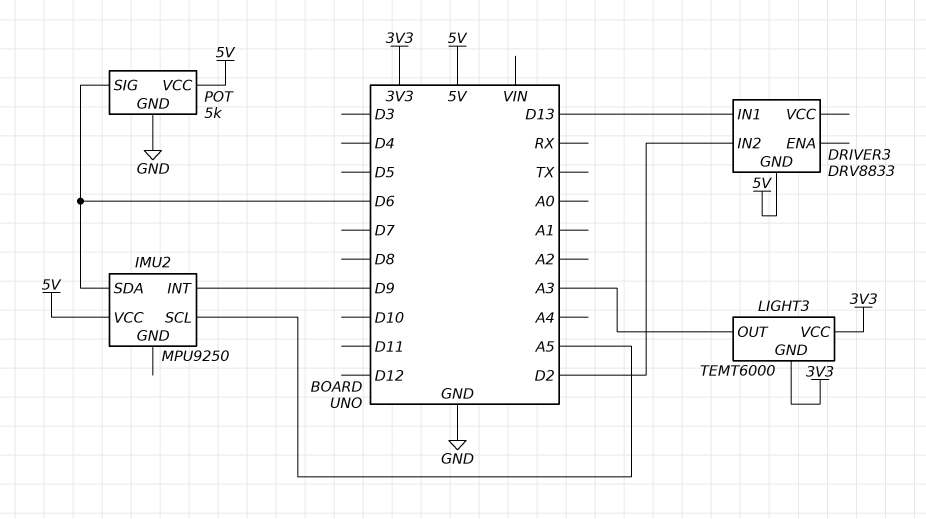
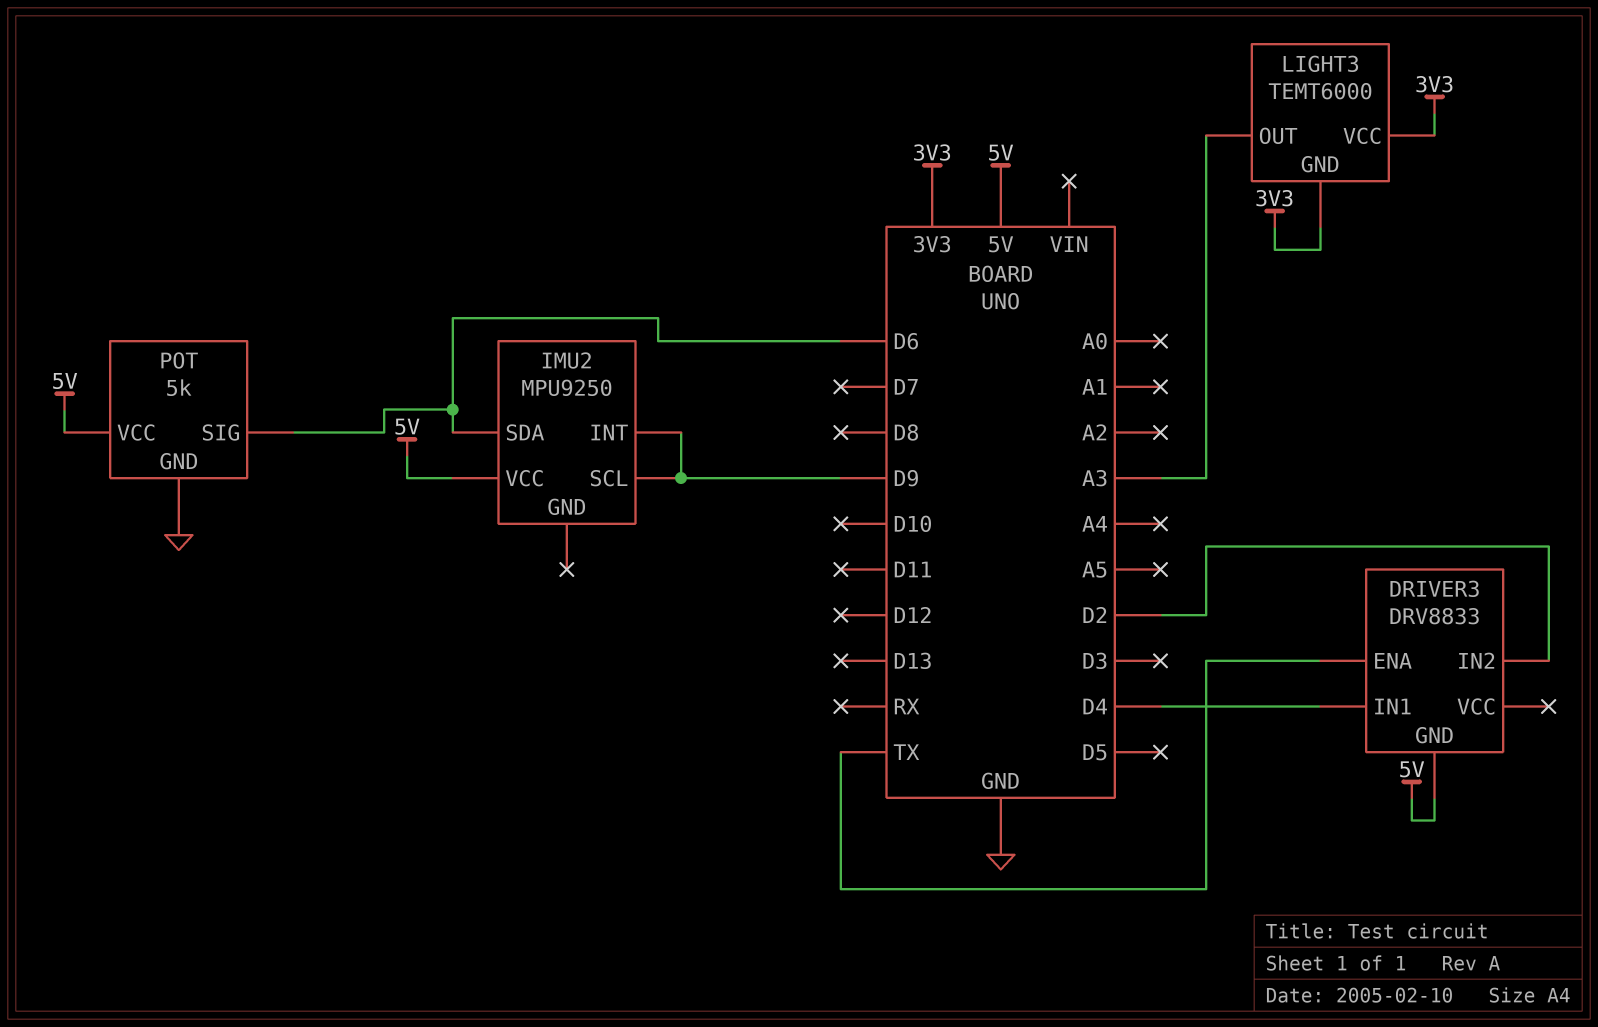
DRIVER3 pin ENA: none -> TX
DRIVER3 pin IN1: D13 -> D4
IMU2 pin SCL: A5 -> D9

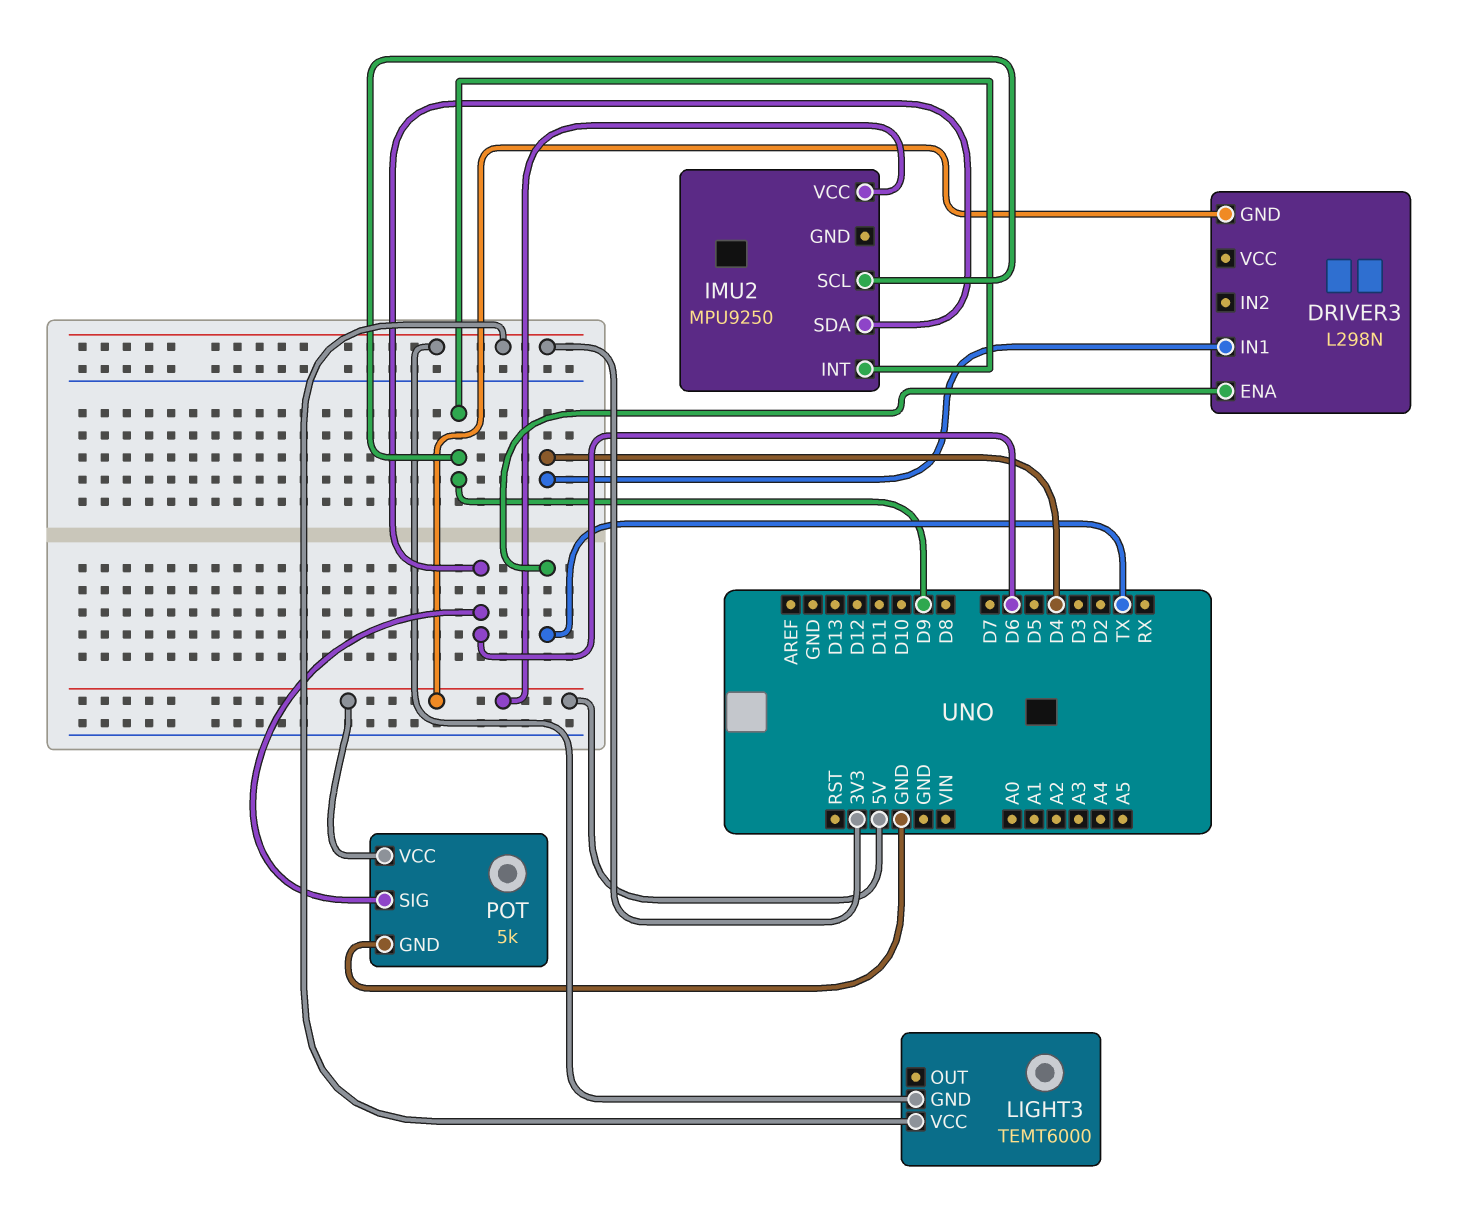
DRIVER3: DRV8833 -> L298N
DRIVER3 pin IN2: D2 -> none
LIGHT3 pin OUT: A3 -> none

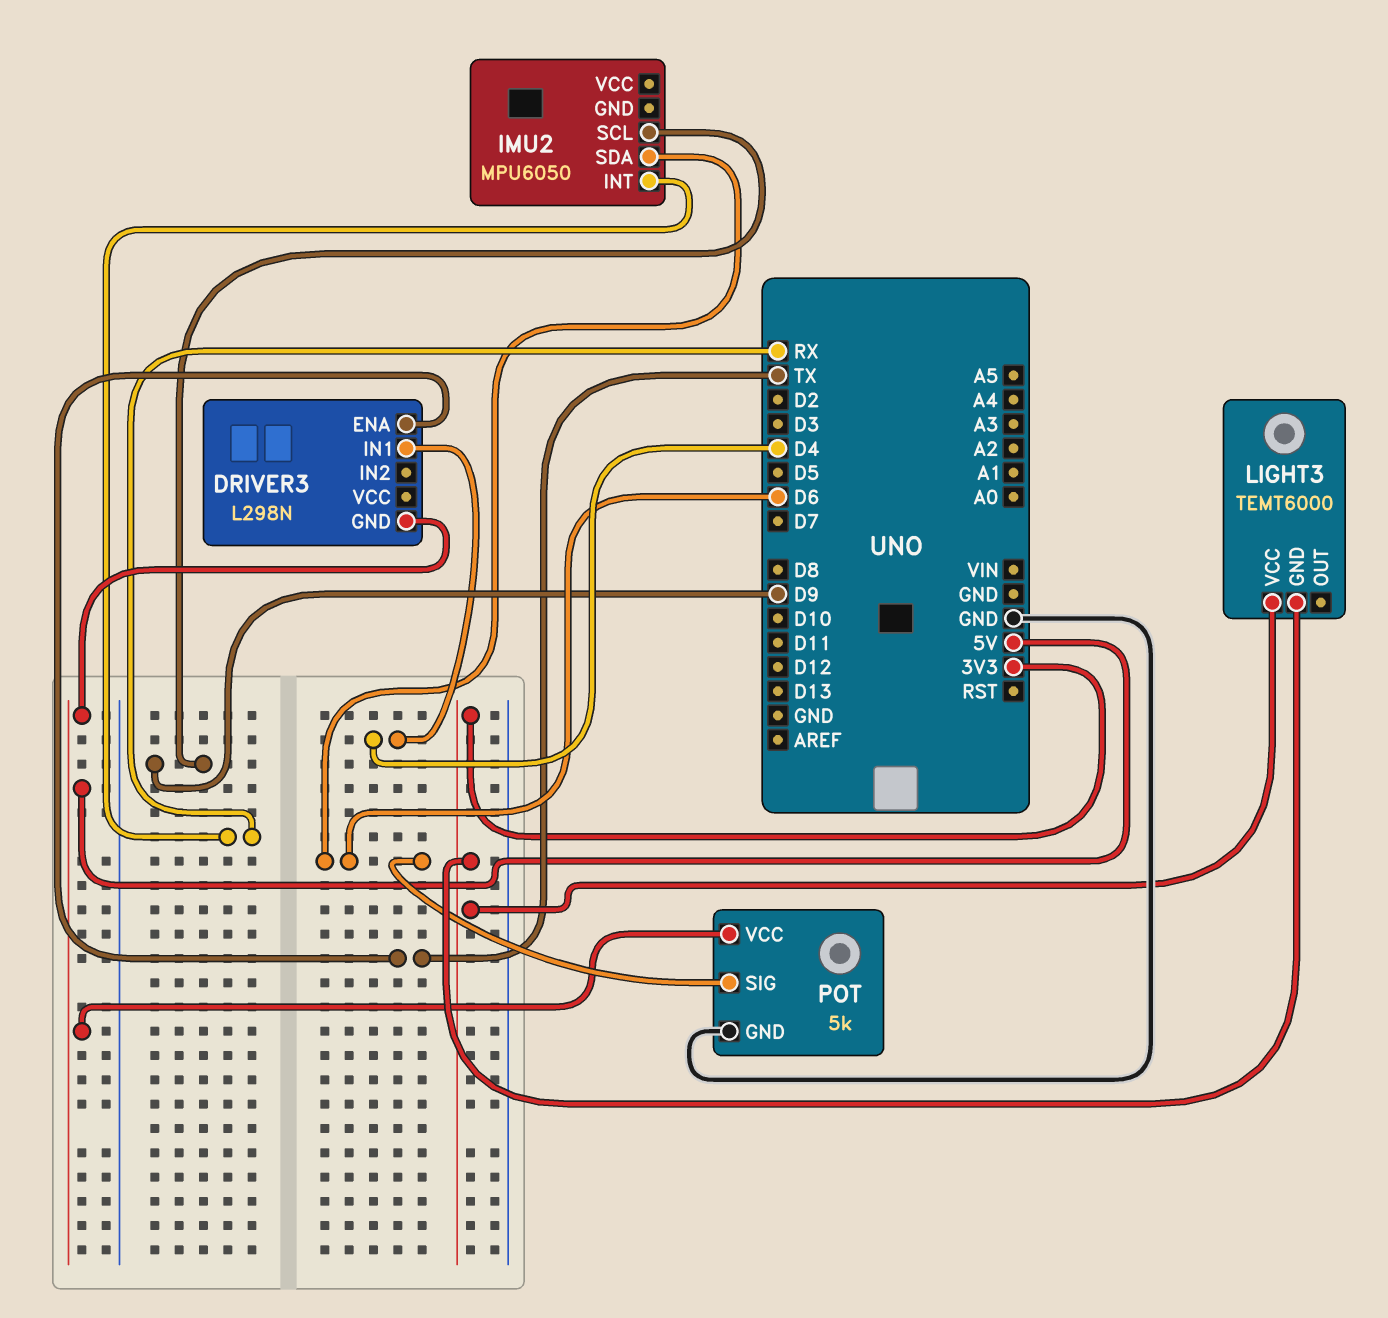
IMU2: MPU9250 -> MPU6050
IMU2 pin INT: D9 -> RX
IMU2 pin VCC: 5V -> none

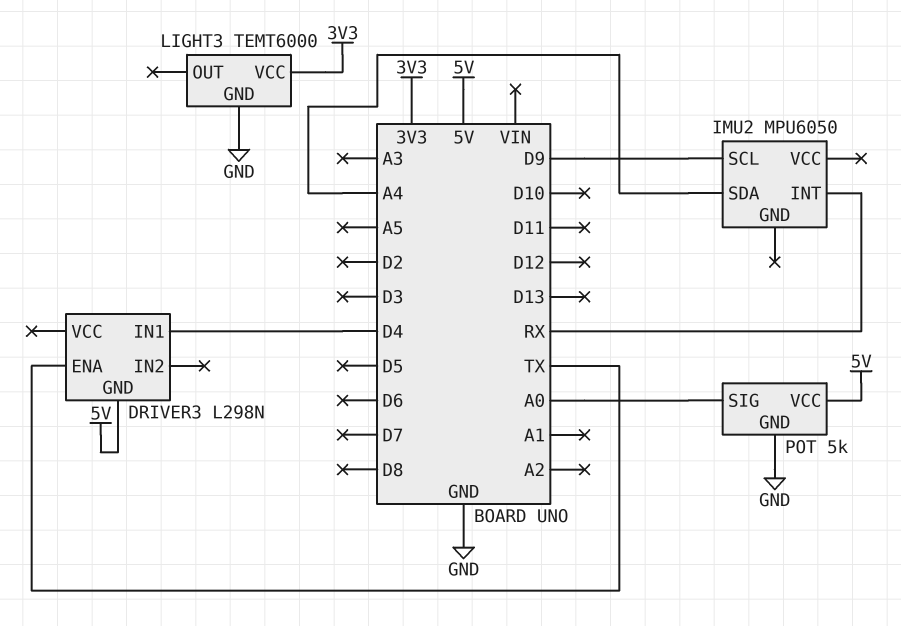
IMU2 pin SDA: D6 -> A4
LIGHT3 pin GND: 3V3 -> GND
POT pin SIG: D6 -> A0

